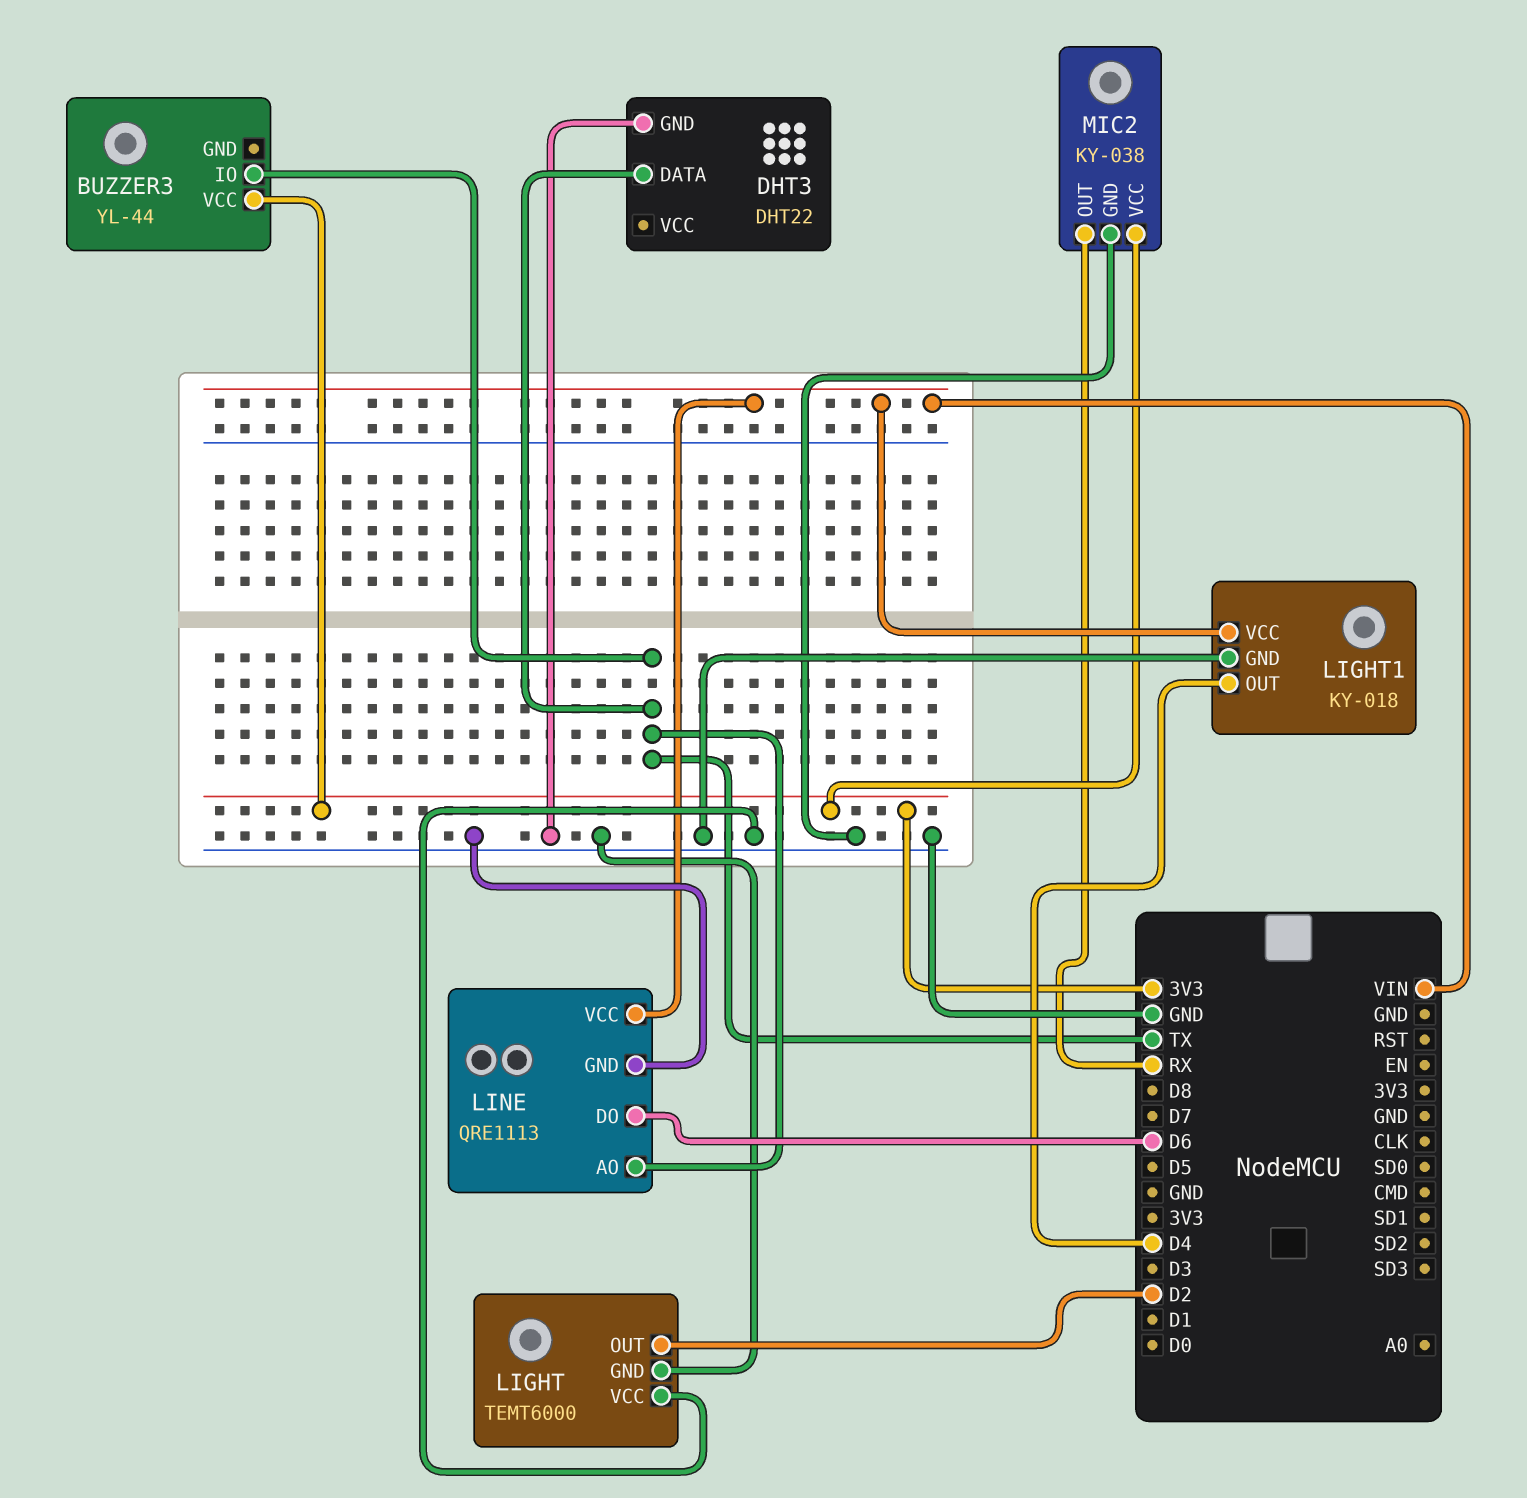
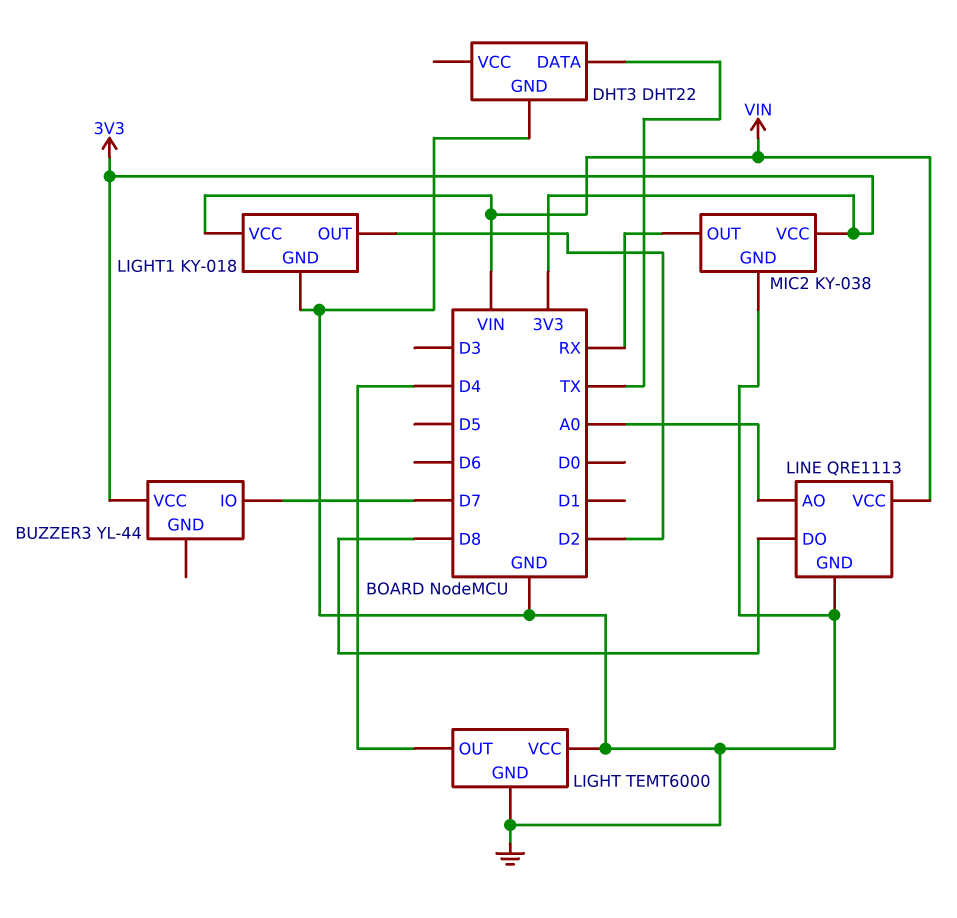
BUZZER3 pin IO: TX -> D7
LIGHT pin OUT: D2 -> D4
LIGHT1 pin OUT: D4 -> D2
LINE pin AO: TX -> A0
LINE pin DO: D6 -> D8

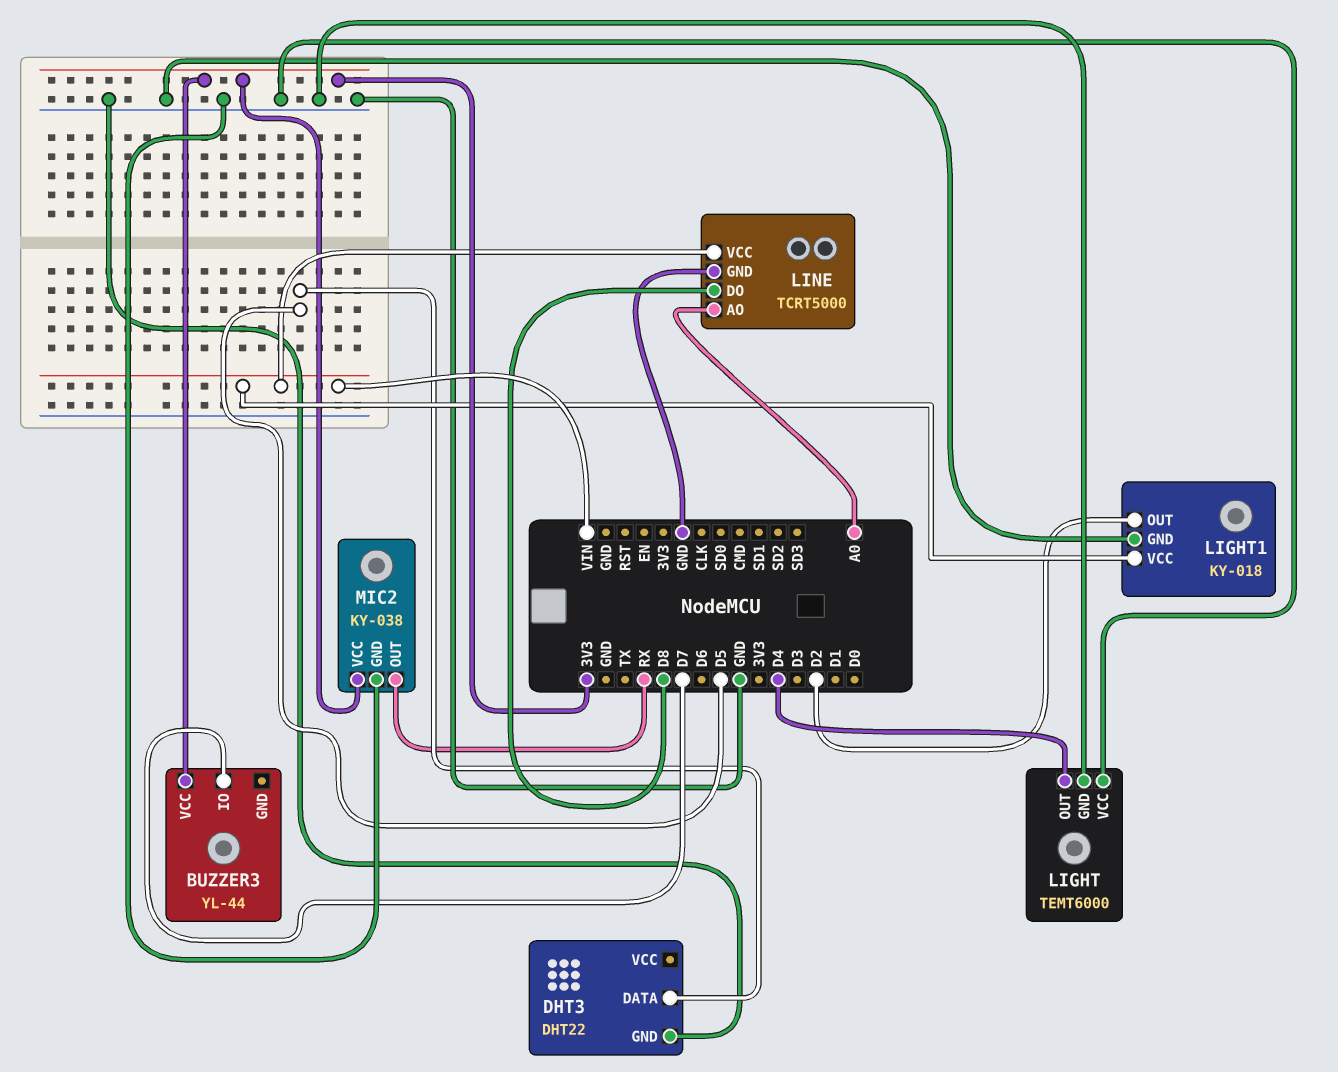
DHT3 pin DATA: TX -> D5
LINE: QRE1113 -> TCRT5000

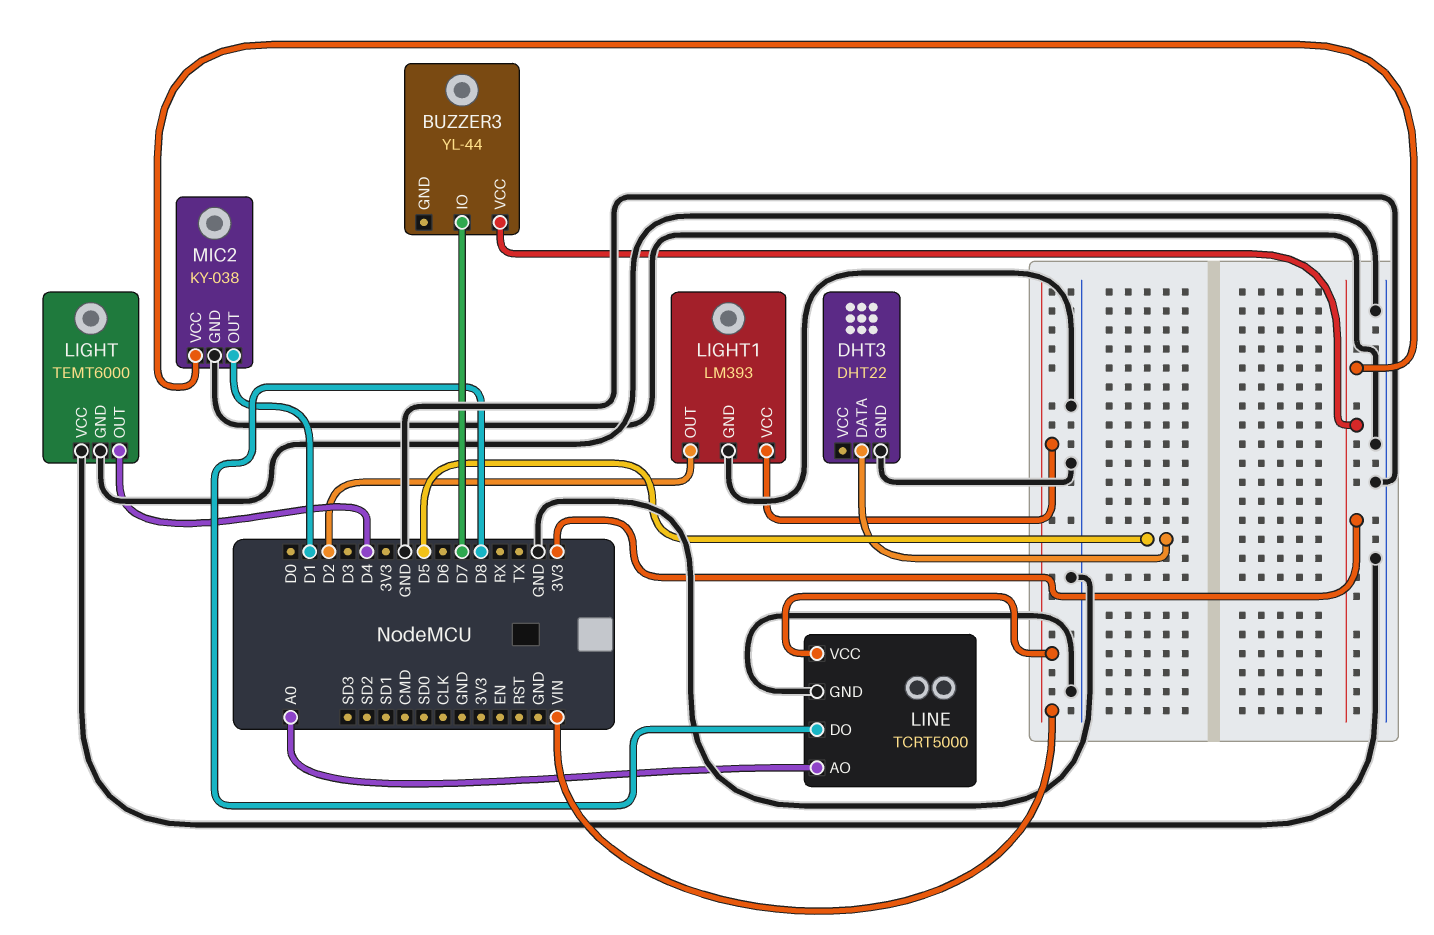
LIGHT1: KY-018 -> LM393
MIC2 pin OUT: RX -> D1

